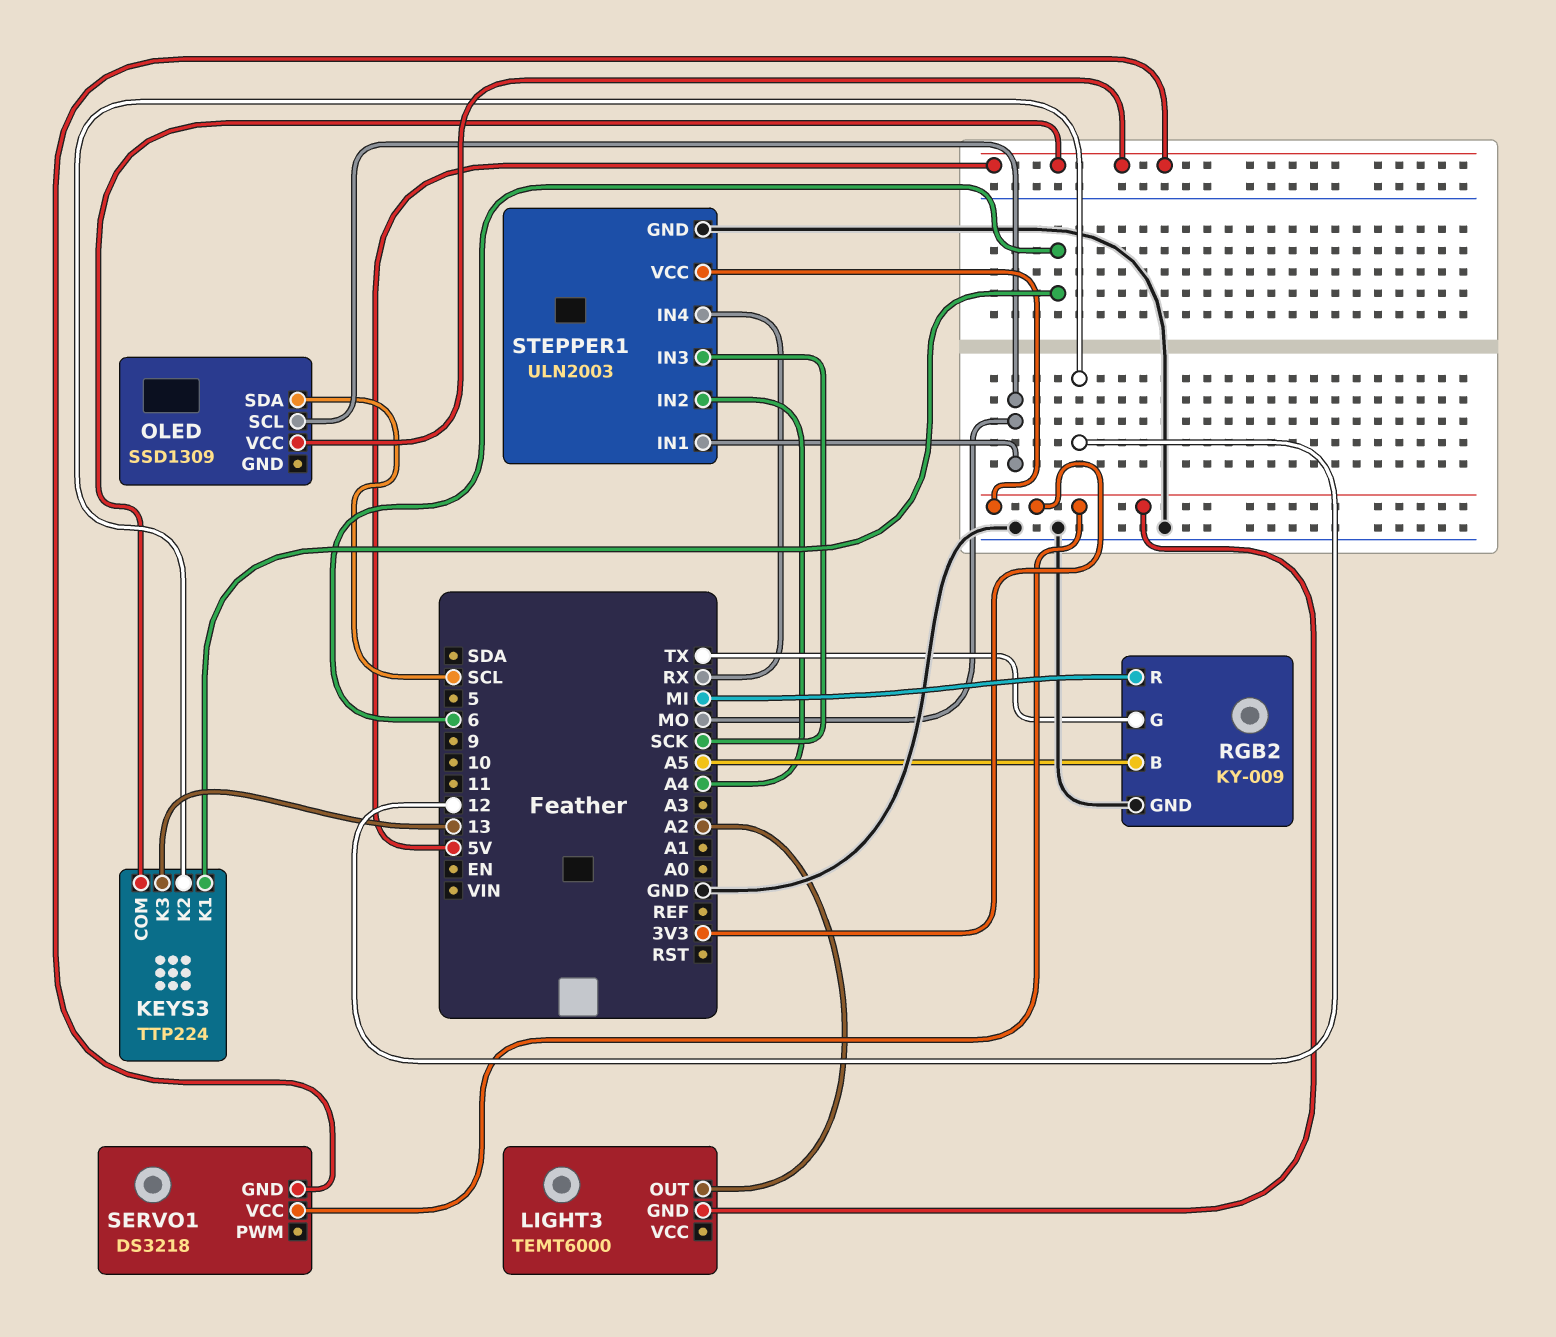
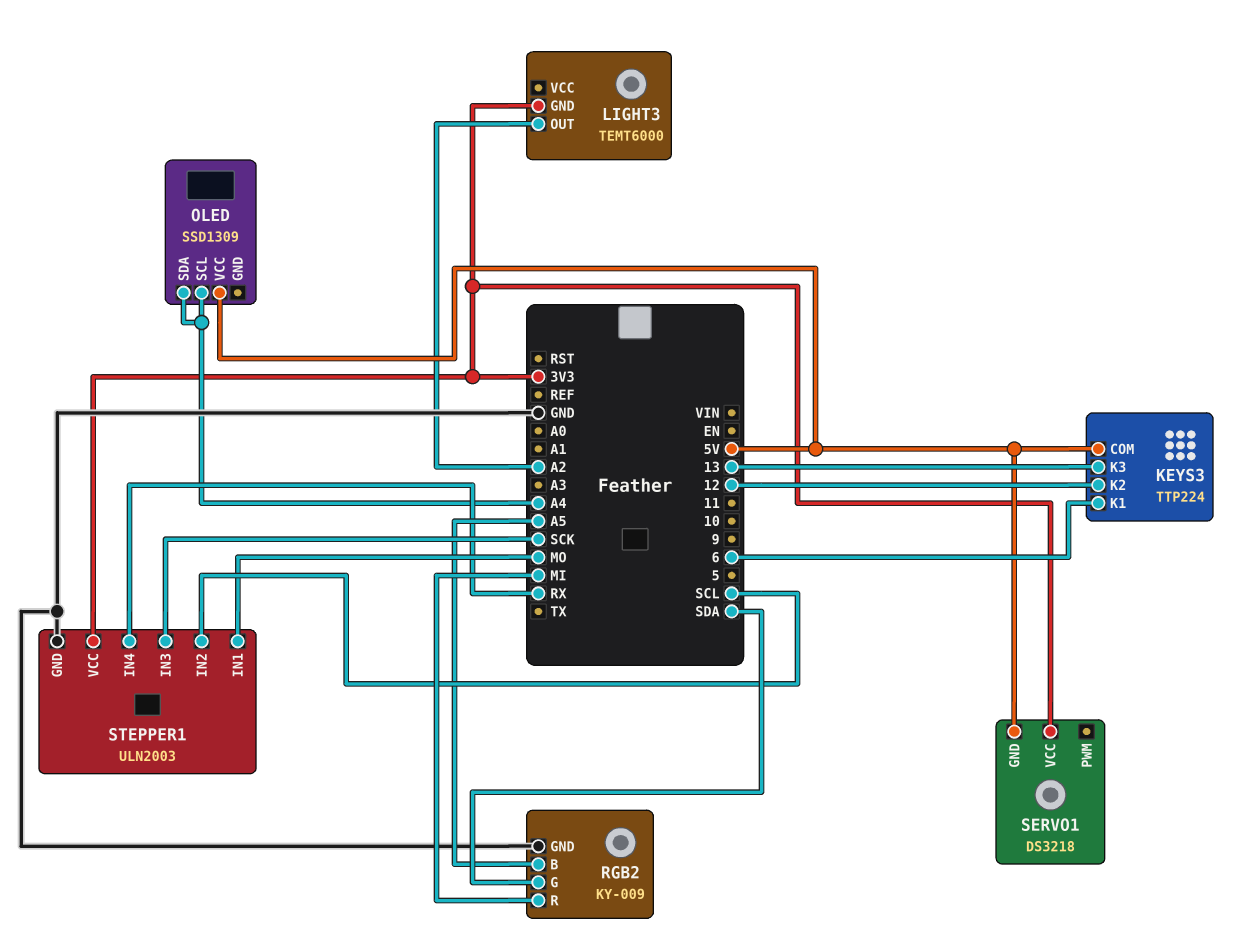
OLED pin SCL: MO -> A4
OLED pin SDA: SCL -> A4
RGB2 pin G: TX -> SDA
STEPPER1 pin IN2: A4 -> SCL

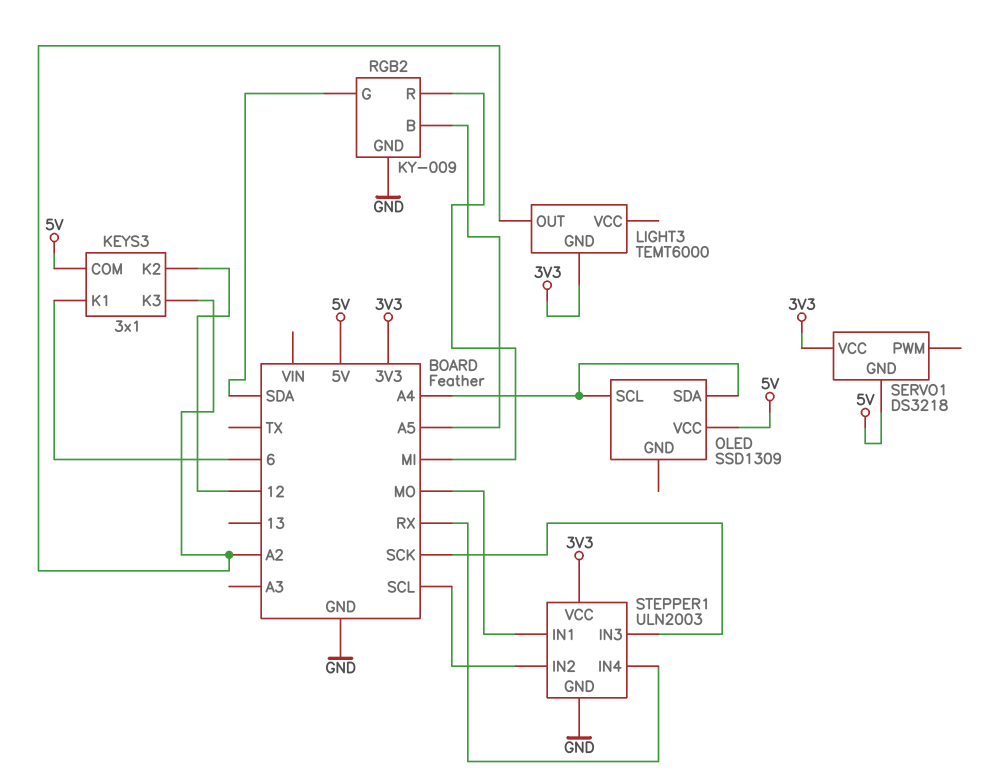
KEYS3: TTP224 -> 3x1
KEYS3 pin K3: 13 -> A2

